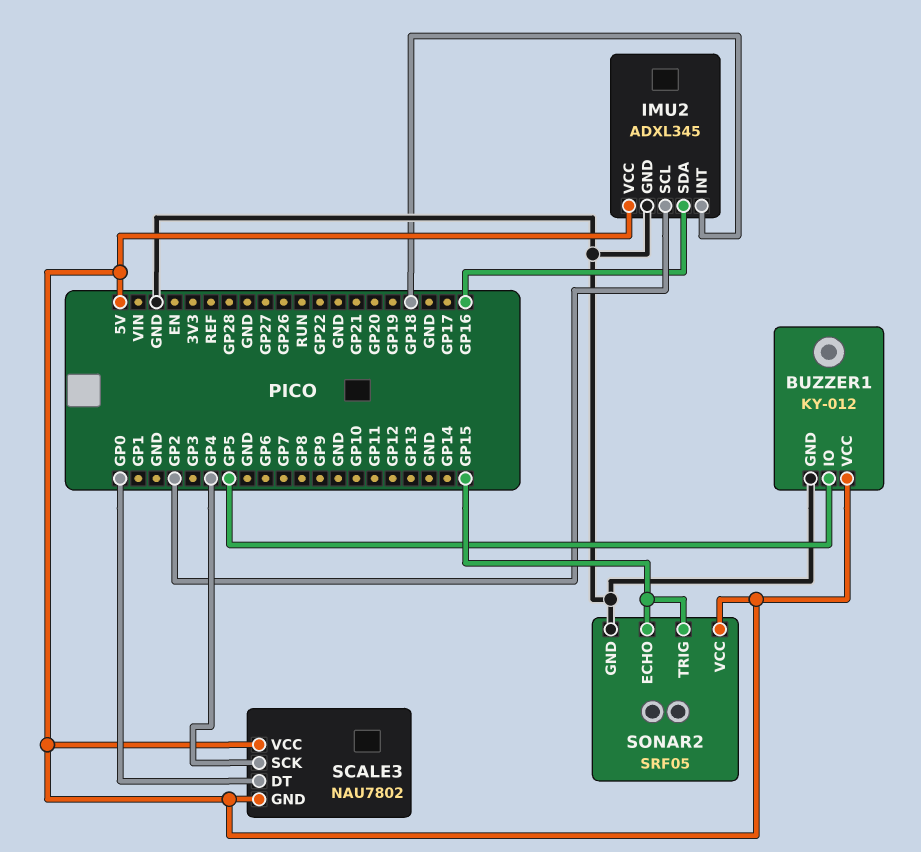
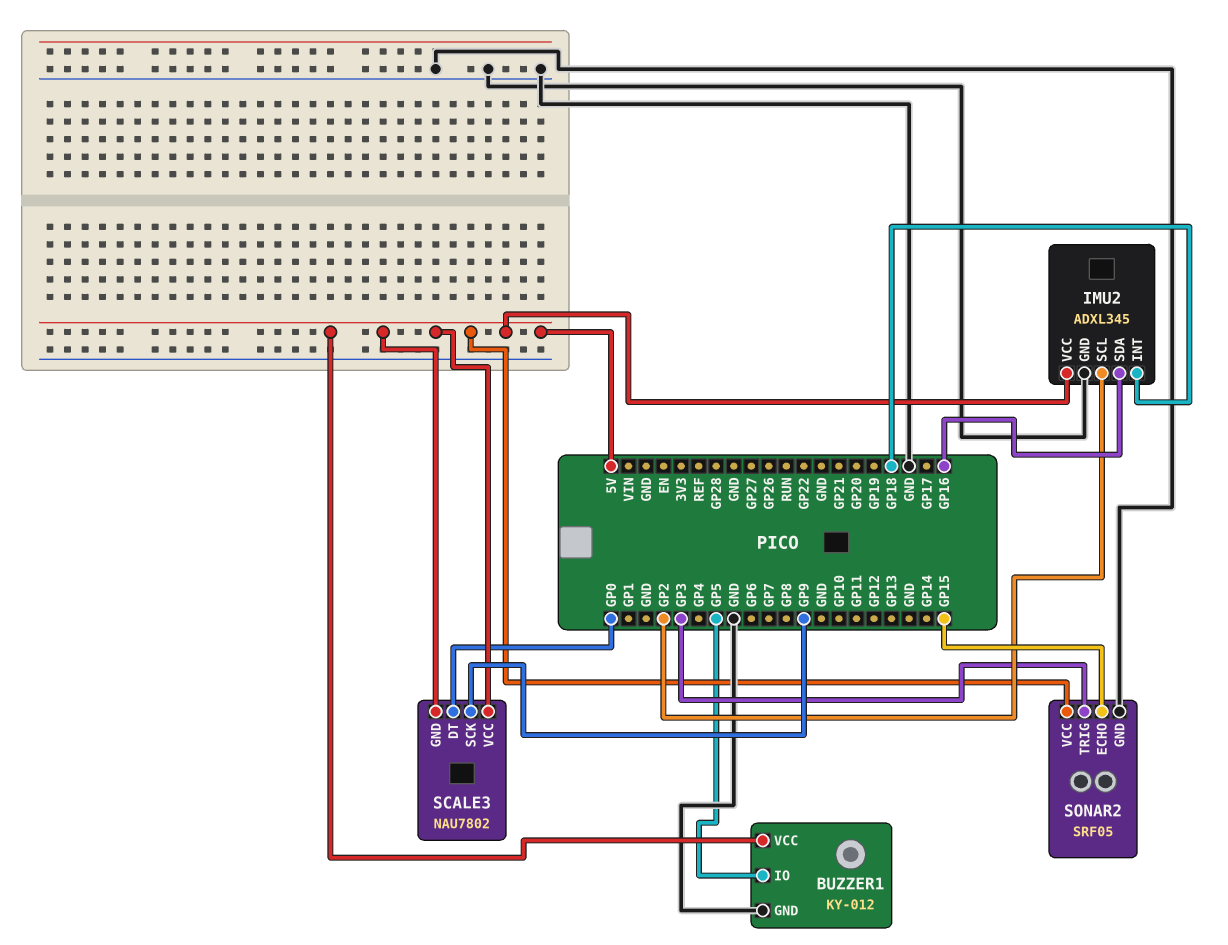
SCALE3 pin SCK: GP4 -> GP9
SONAR2 pin TRIG: GP15 -> GP3

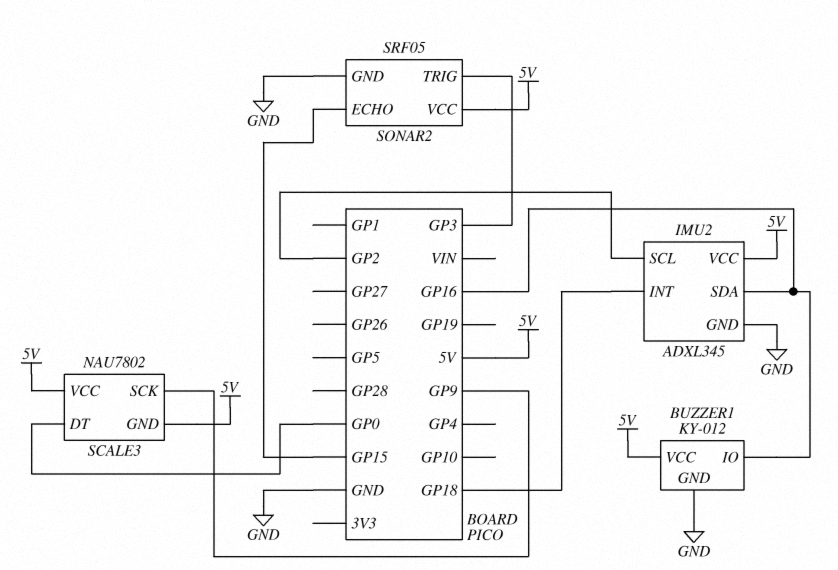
BUZZER1 pin IO: GP5 -> GP16

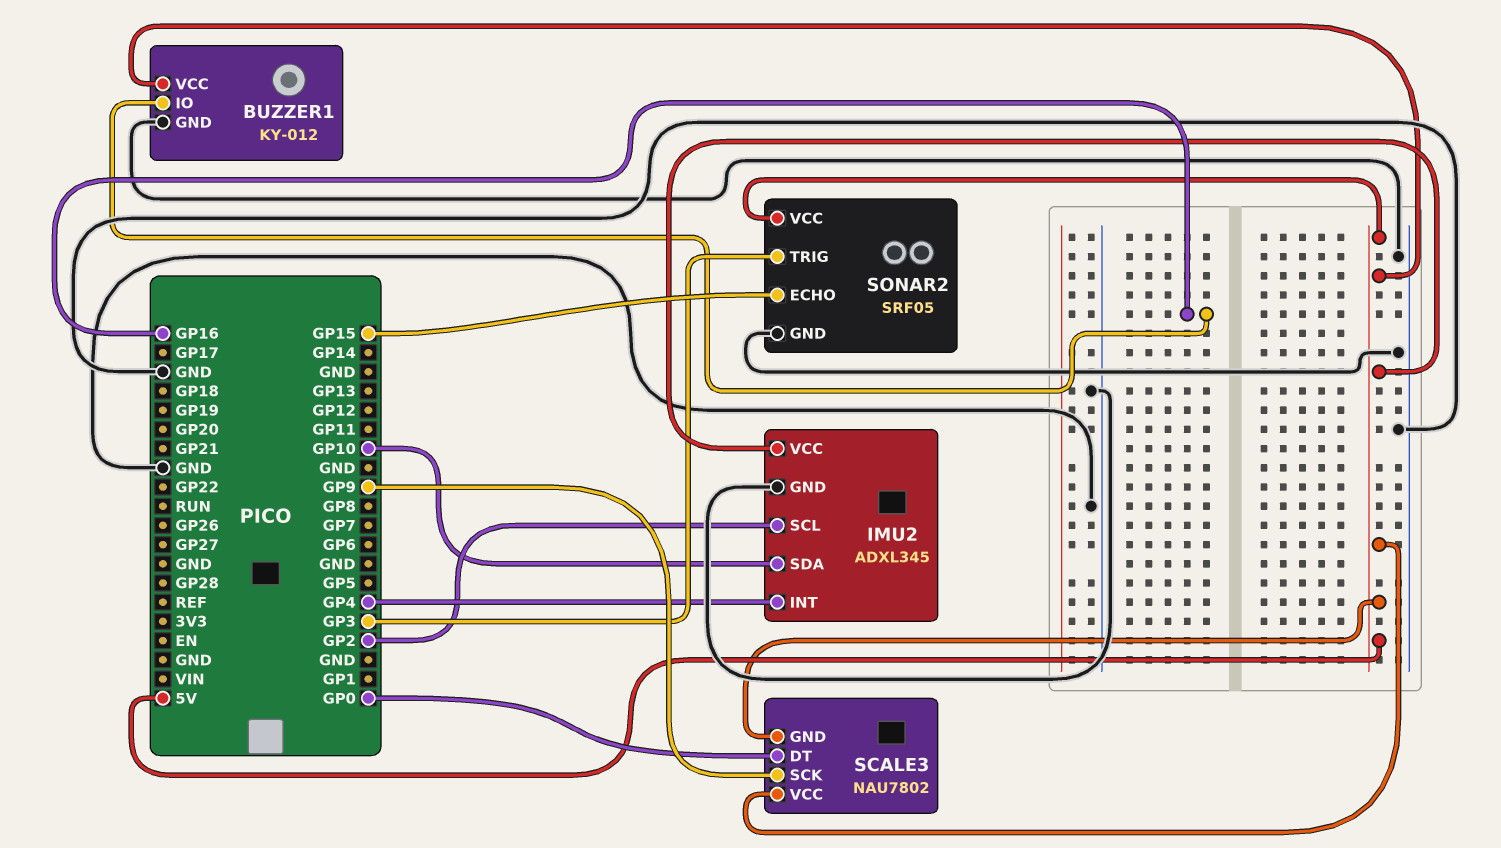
IMU2 pin INT: GP18 -> GP4
IMU2 pin SDA: GP16 -> GP10

